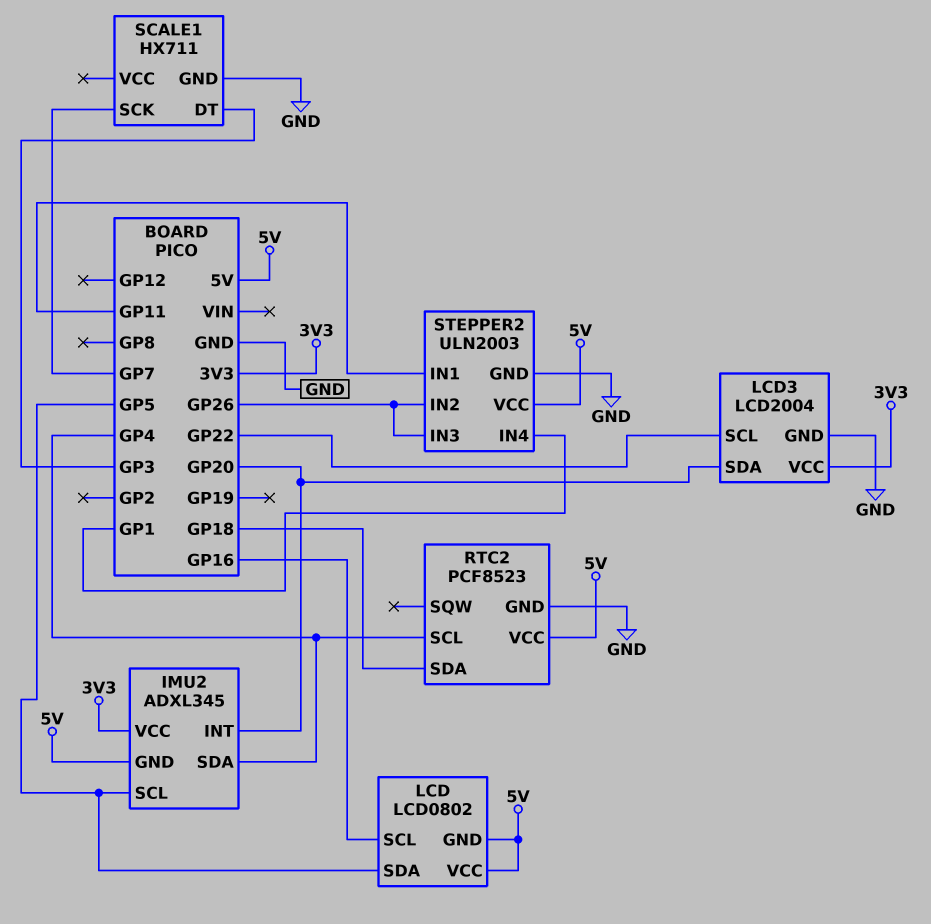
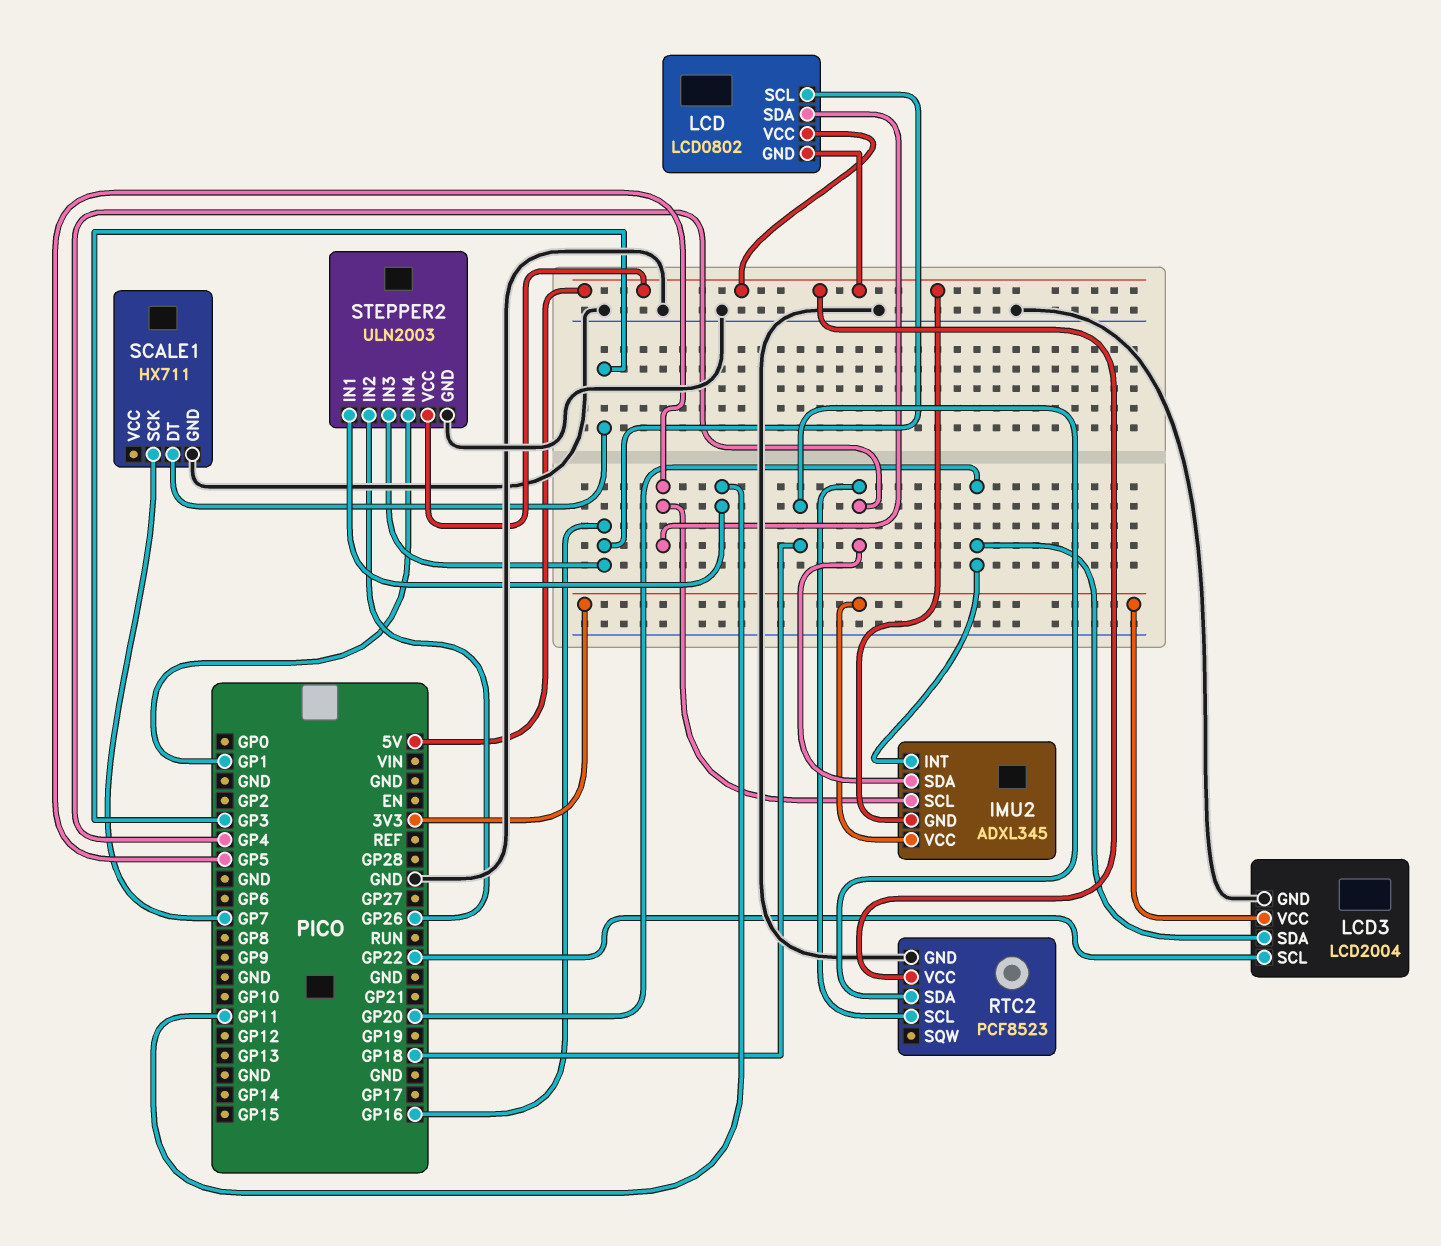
STEPPER2 pin IN3: GP26 -> GP16

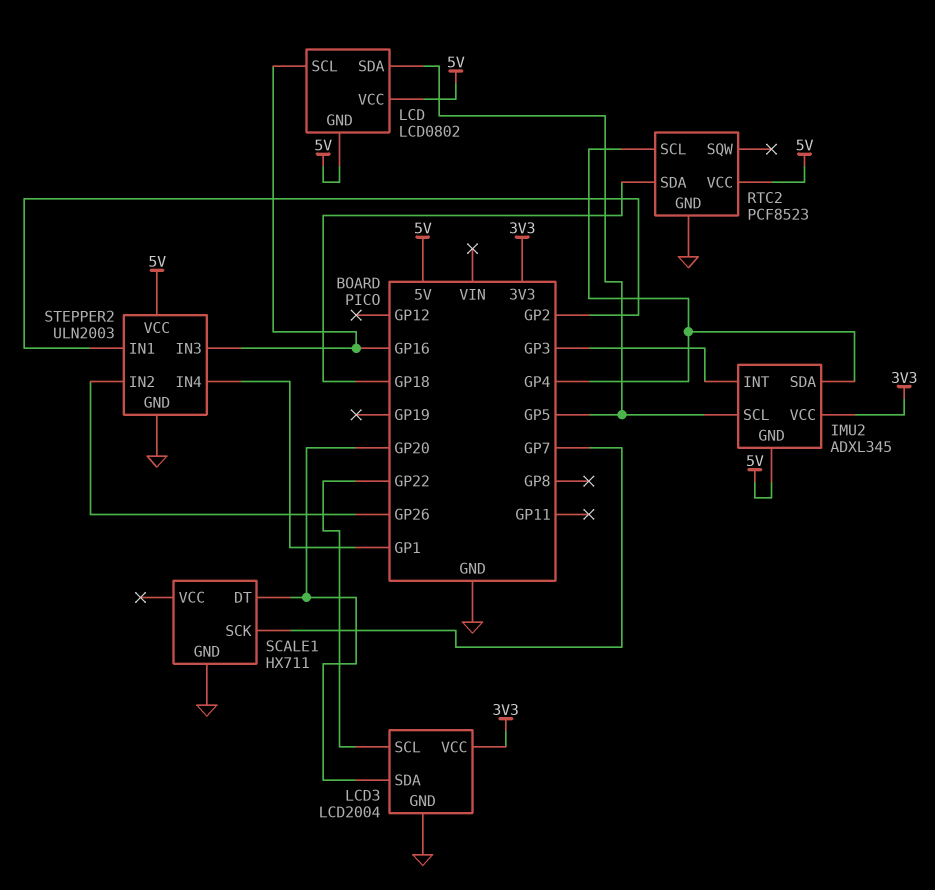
IMU2 pin INT: GP20 -> GP3
SCALE1 pin DT: GP3 -> GP20
STEPPER2 pin IN1: GP11 -> GP2

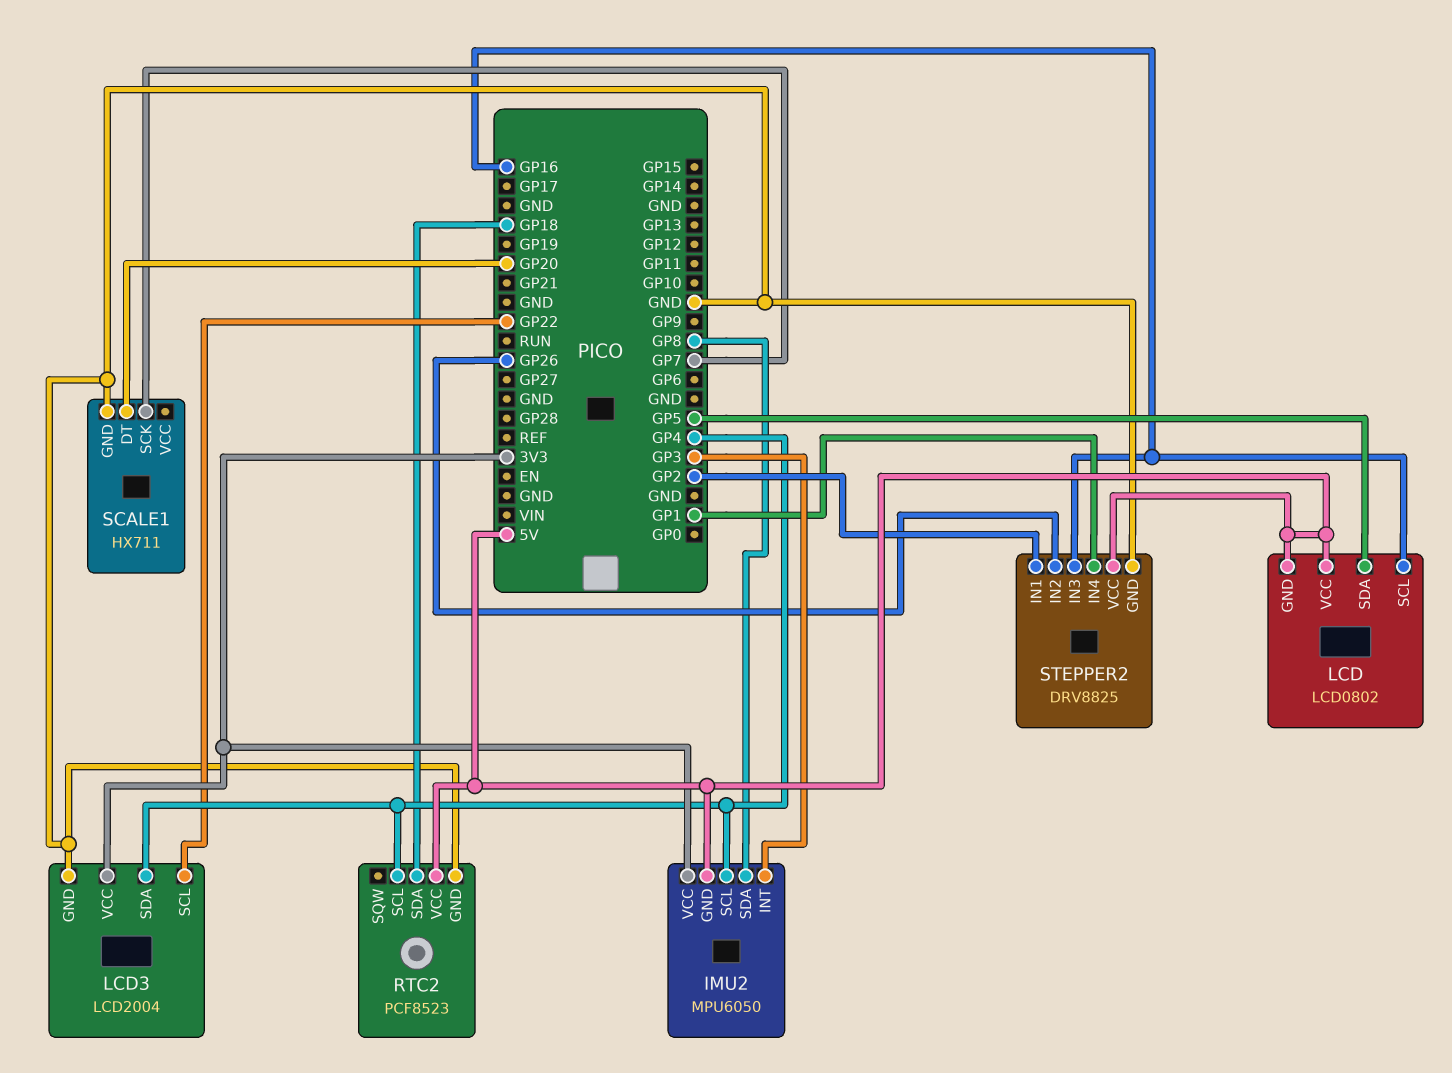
IMU2: ADXL345 -> MPU6050
IMU2 pin SCL: GP5 -> GP4
IMU2 pin SDA: GP4 -> GP8
LCD3 pin SDA: GP20 -> GP4
STEPPER2: ULN2003 -> DRV8825

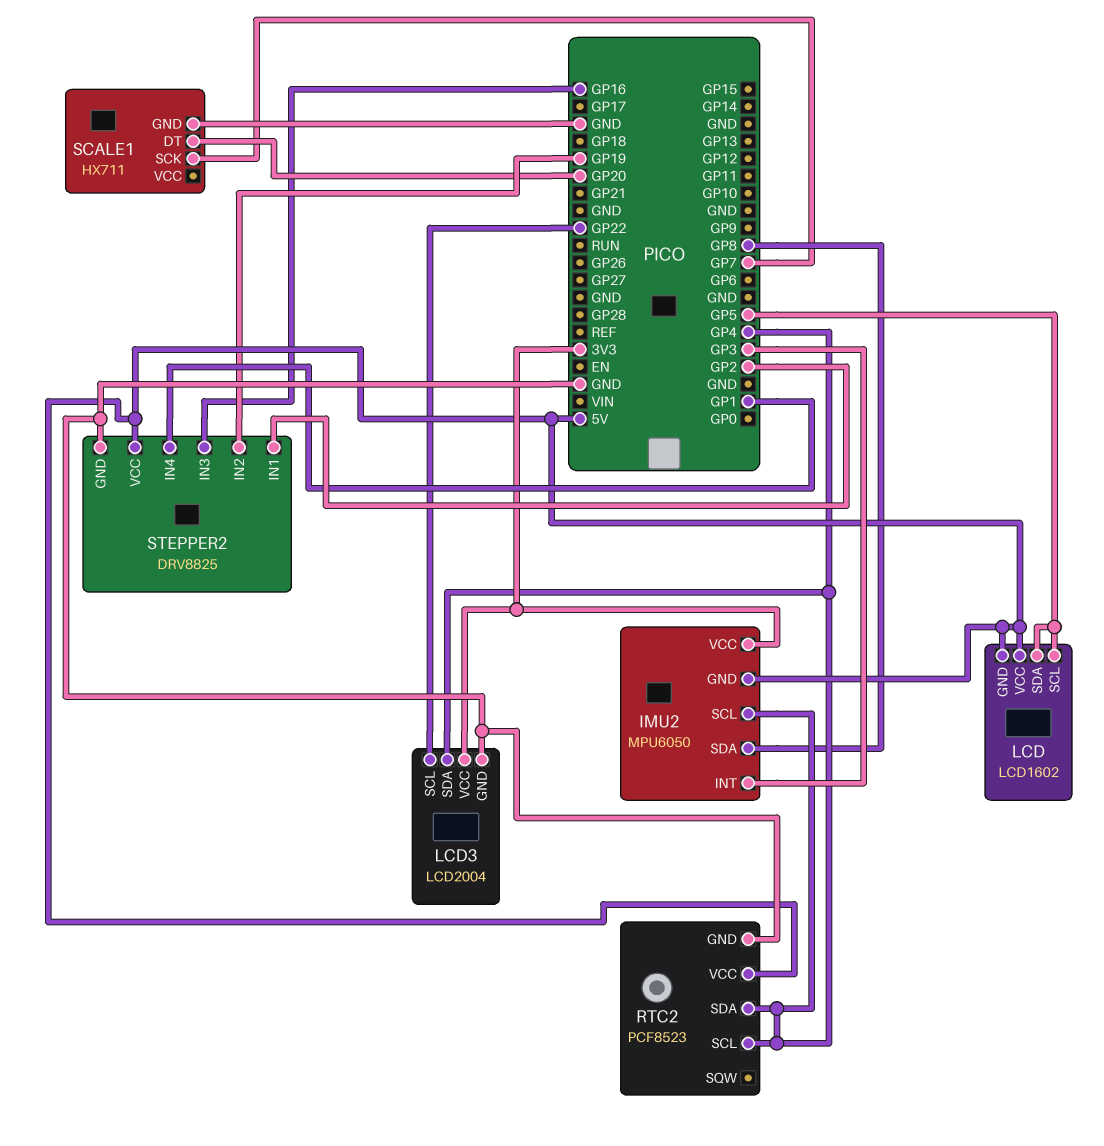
LCD: LCD0802 -> LCD1602
LCD pin SCL: GP16 -> GP5
RTC2 pin SDA: GP18 -> GP4
STEPPER2 pin IN2: GP26 -> GP19

